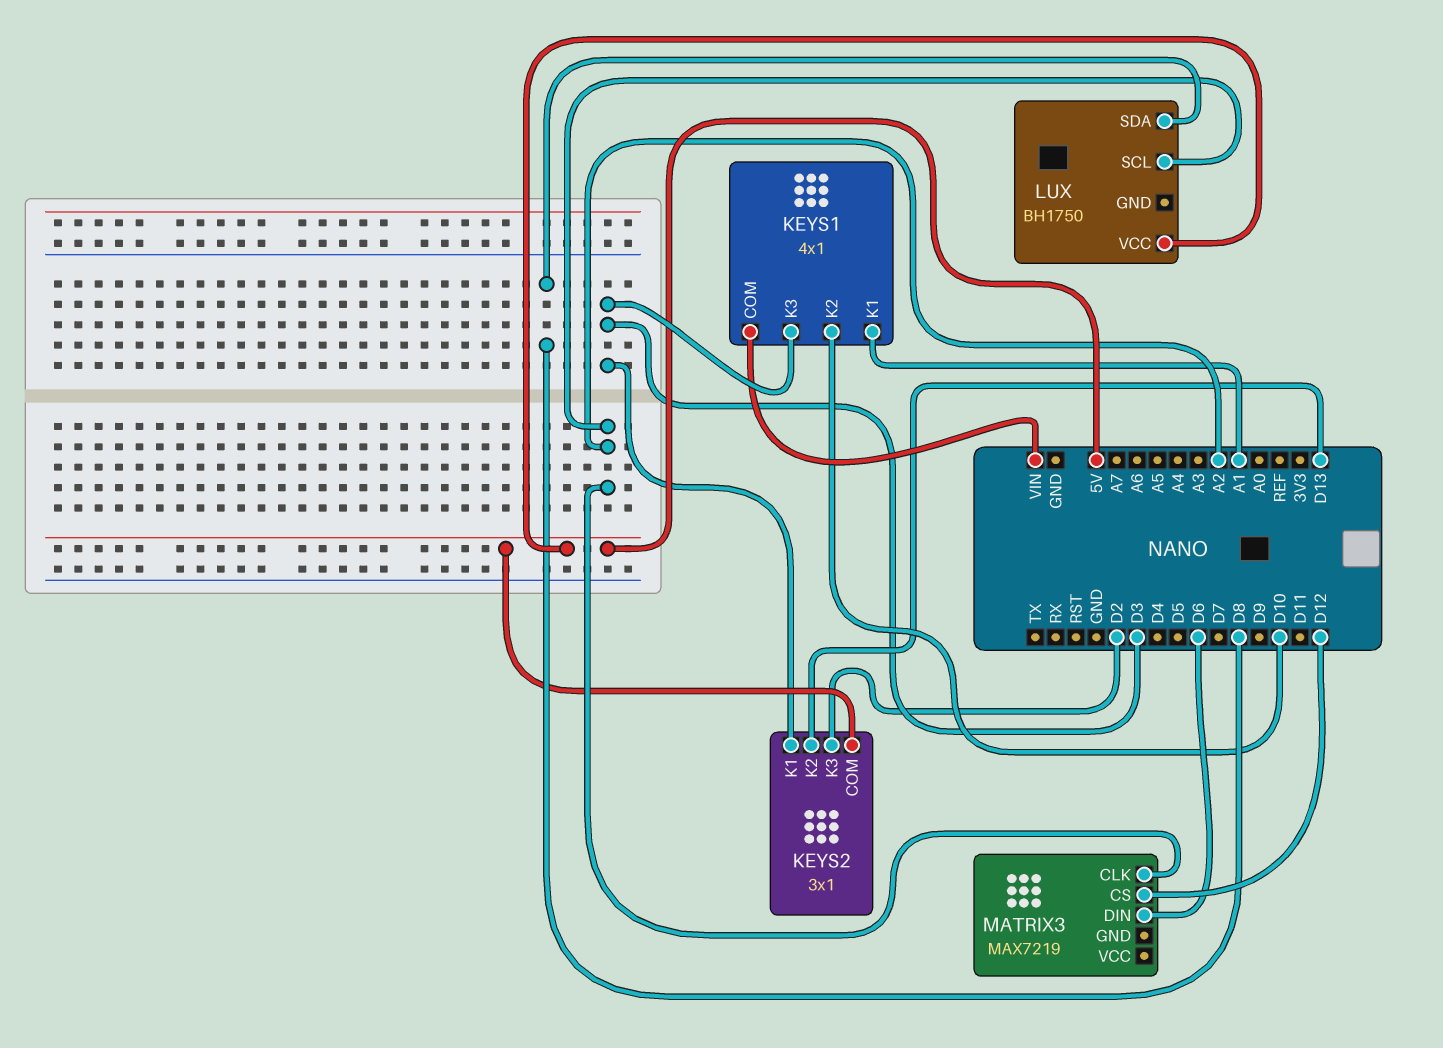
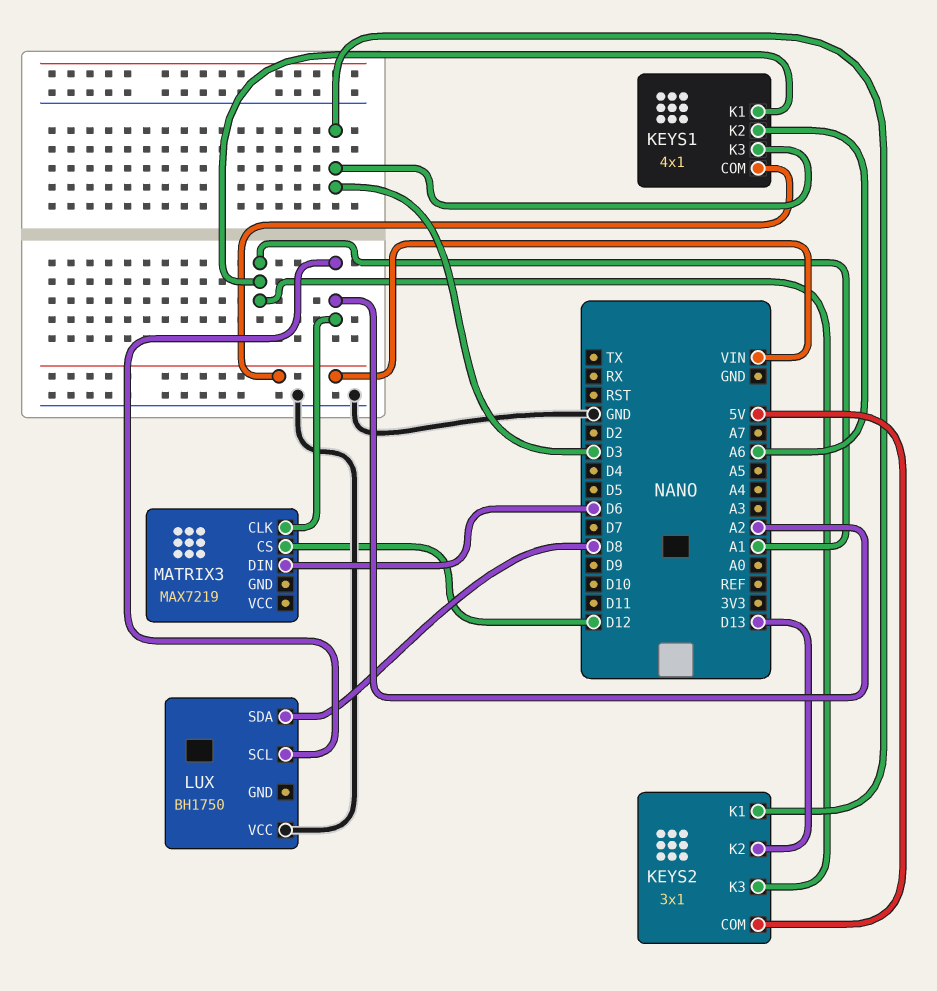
KEYS1 pin K2: D10 -> A6
KEYS2 pin K3: D2 -> A1
LUX pin VCC: 5V -> GND

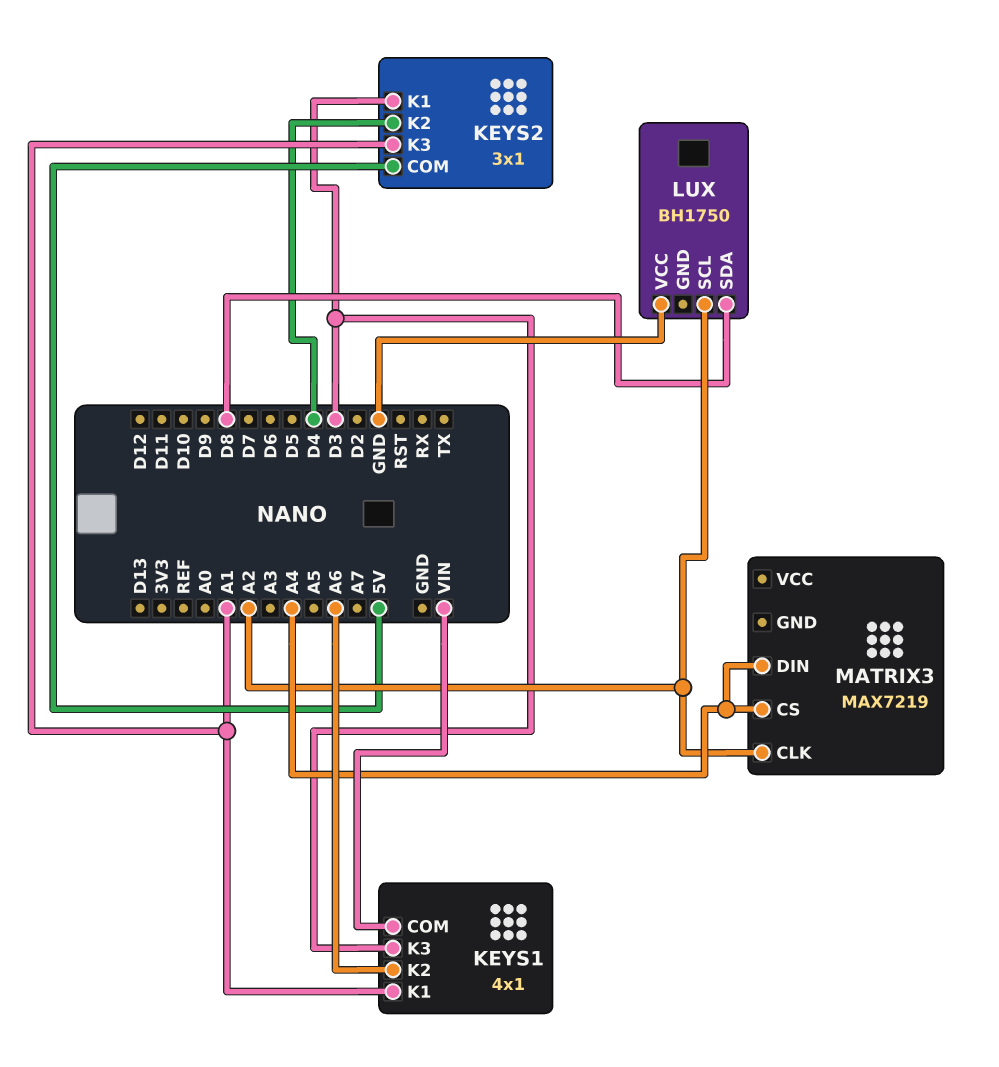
KEYS2 pin K2: D13 -> D4
MATRIX3 pin CS: D12 -> A4
MATRIX3 pin DIN: D6 -> A4

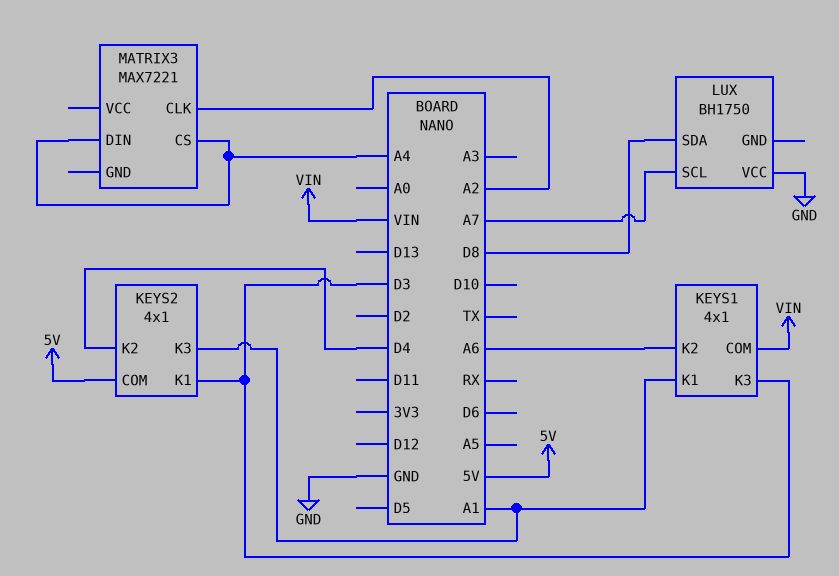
KEYS2: 3x1 -> 4x1
LUX pin SCL: A2 -> A7
MATRIX3: MAX7219 -> MAX7221

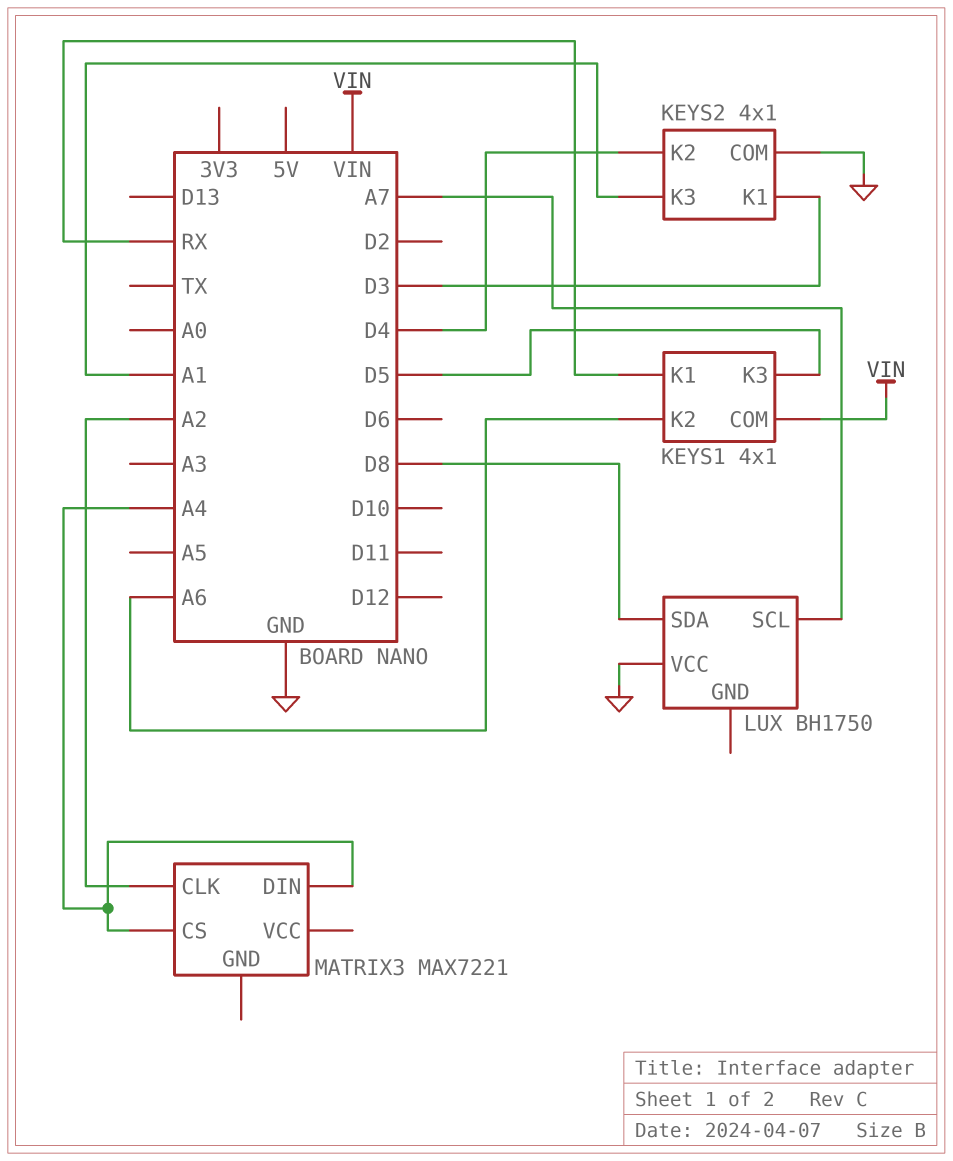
KEYS1 pin K1: A1 -> RX
KEYS1 pin K3: D3 -> D5
KEYS2 pin COM: 5V -> GND

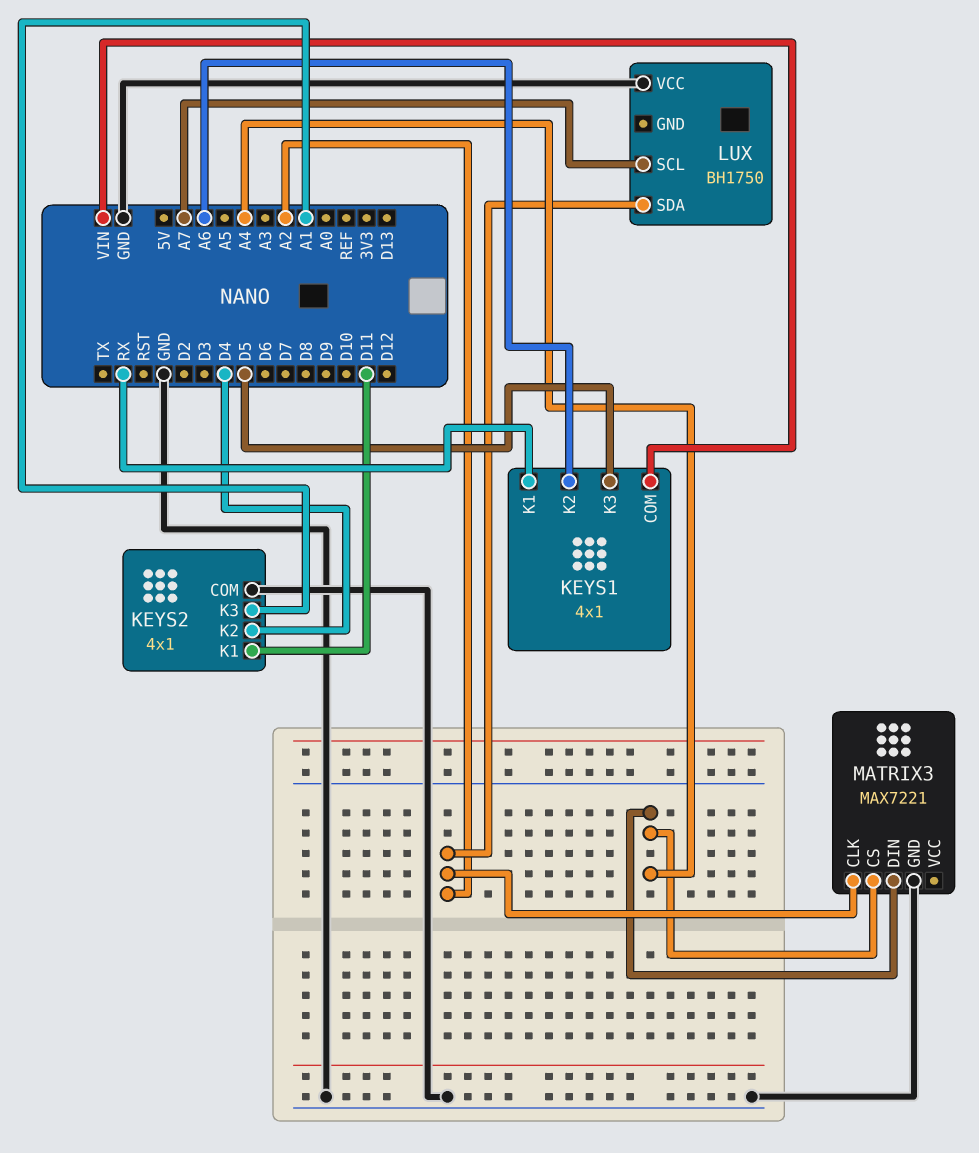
KEYS2 pin K1: D3 -> D11
LUX pin SDA: D8 -> A2
MATRIX3 pin GND: none -> GND

